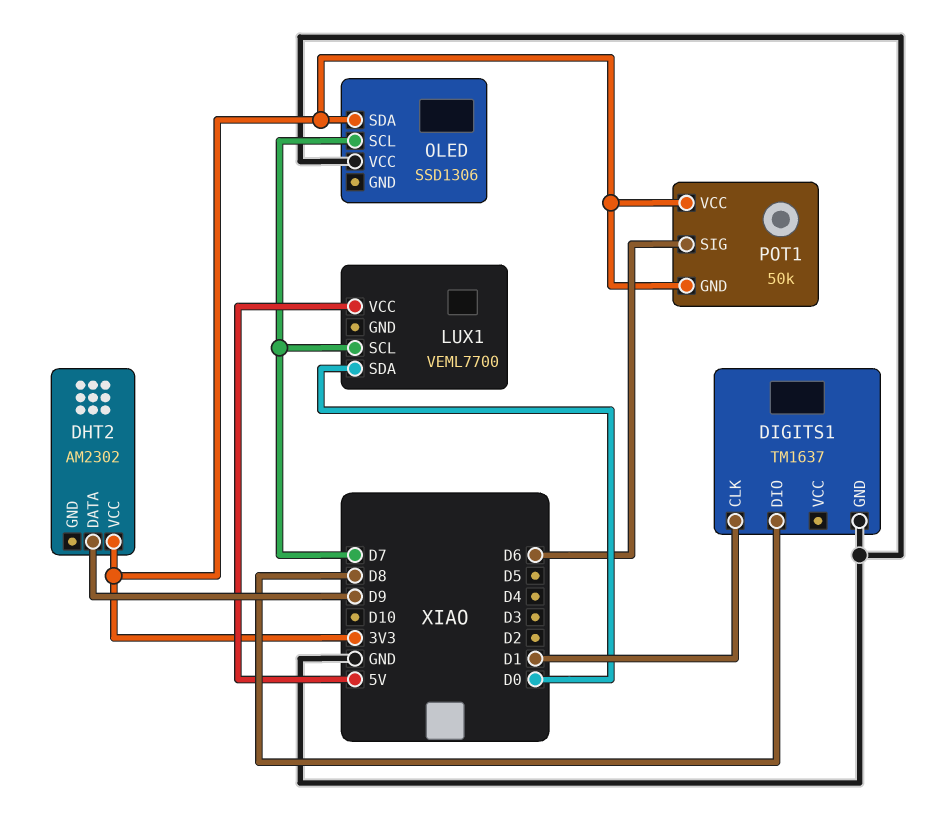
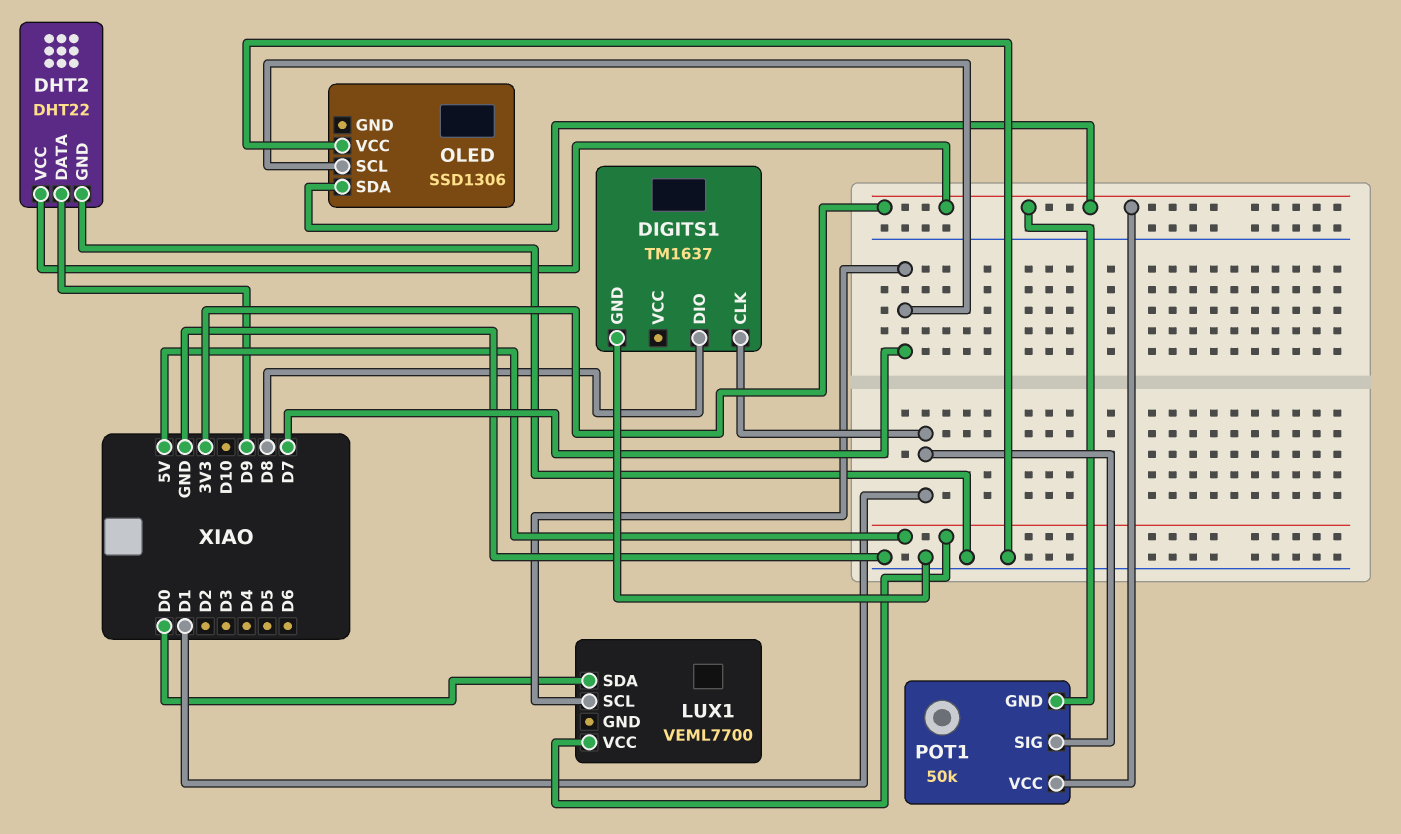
DHT2: AM2302 -> DHT22
DHT2 pin GND: none -> GND
POT1 pin SIG: D6 -> D1

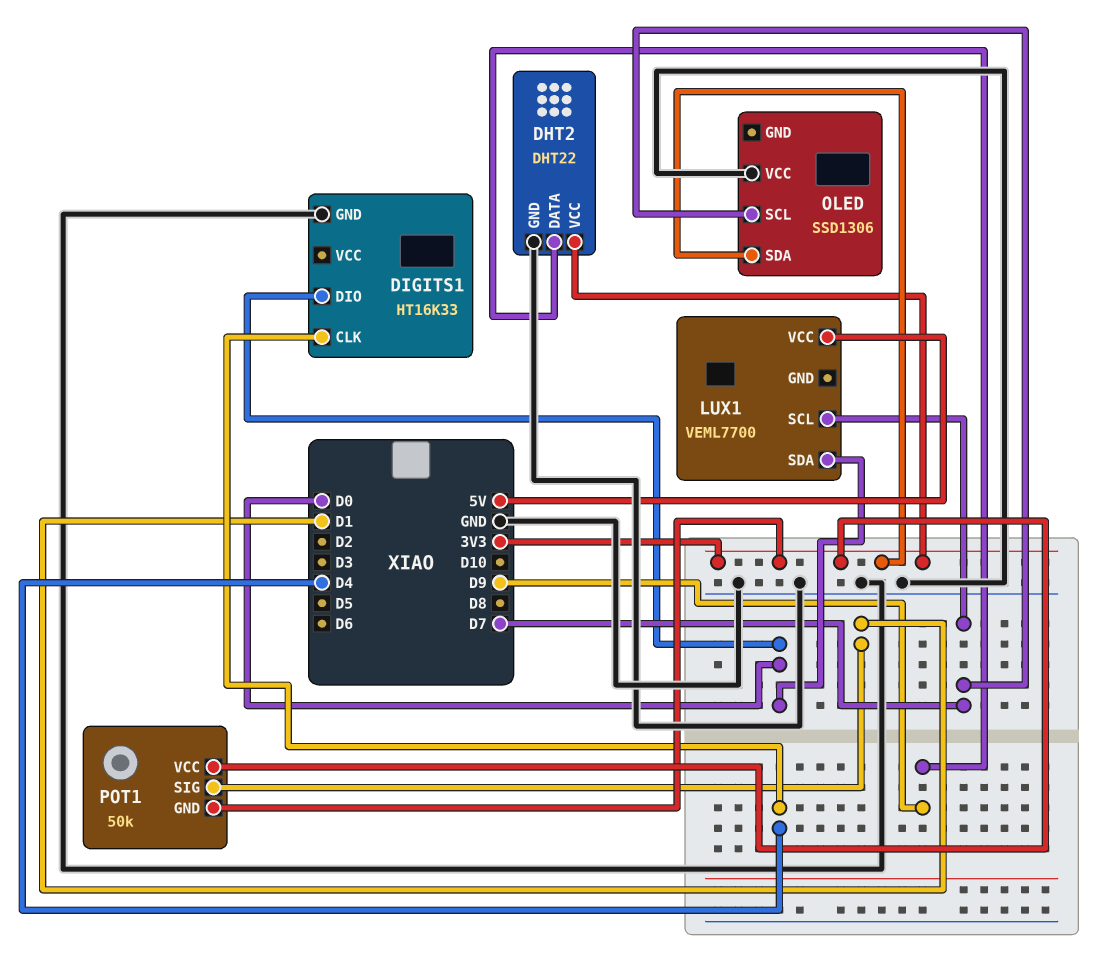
DIGITS1: TM1637 -> HT16K33
DIGITS1 pin CLK: D1 -> D4
DIGITS1 pin DIO: D8 -> D0

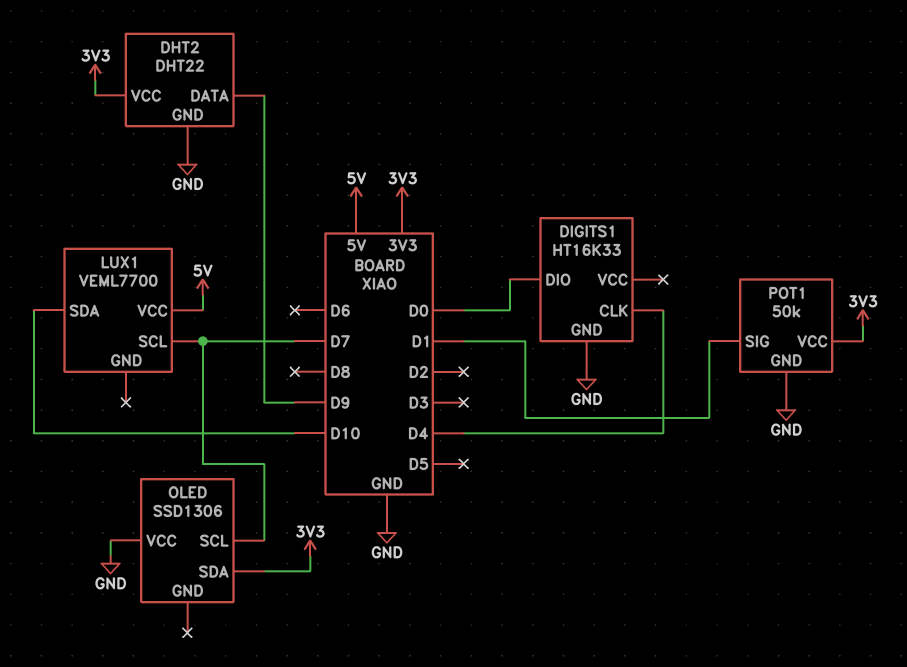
LUX1 pin SDA: D0 -> D10
POT1 pin GND: 3V3 -> GND

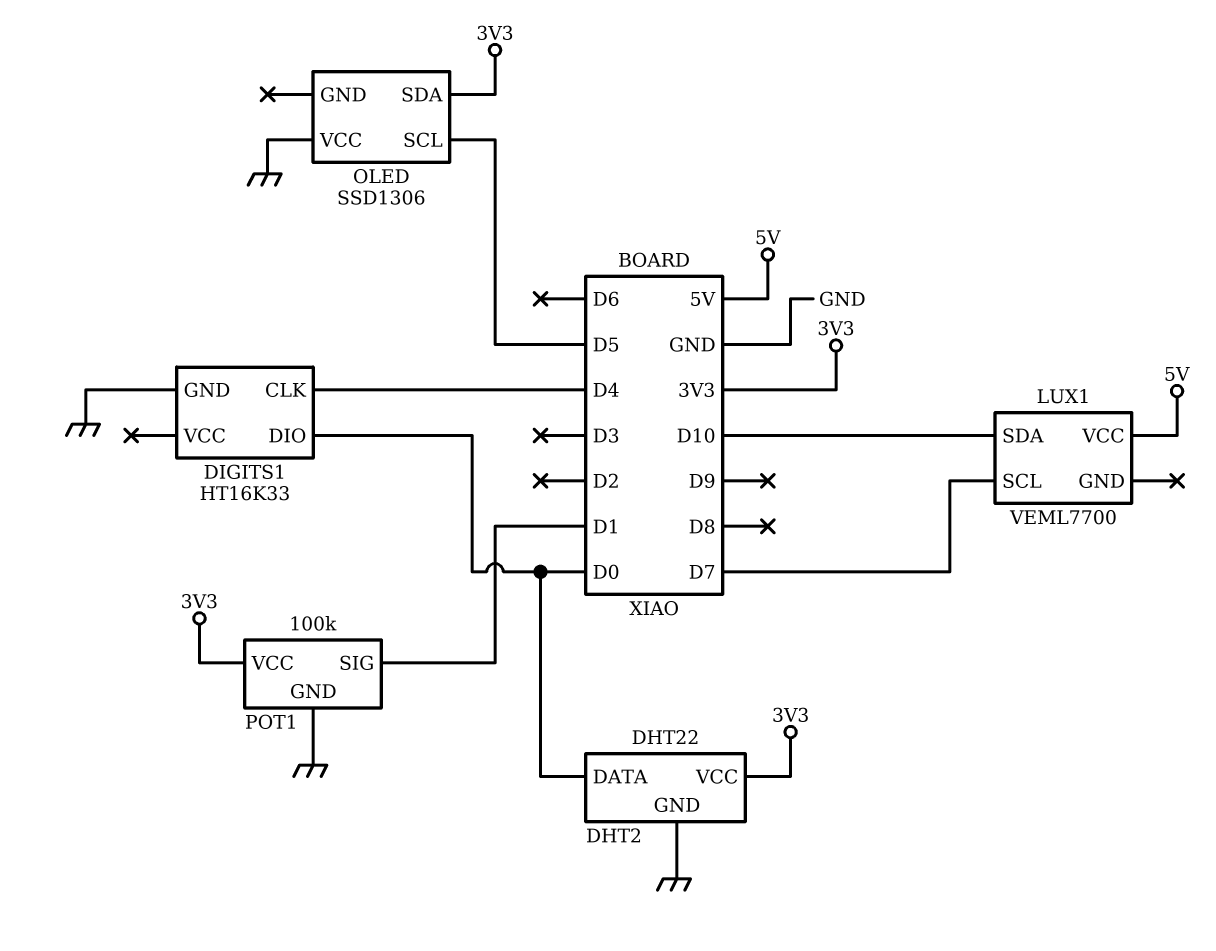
DHT2 pin DATA: D9 -> D0
OLED pin SCL: D7 -> D5
POT1: 50k -> 100k

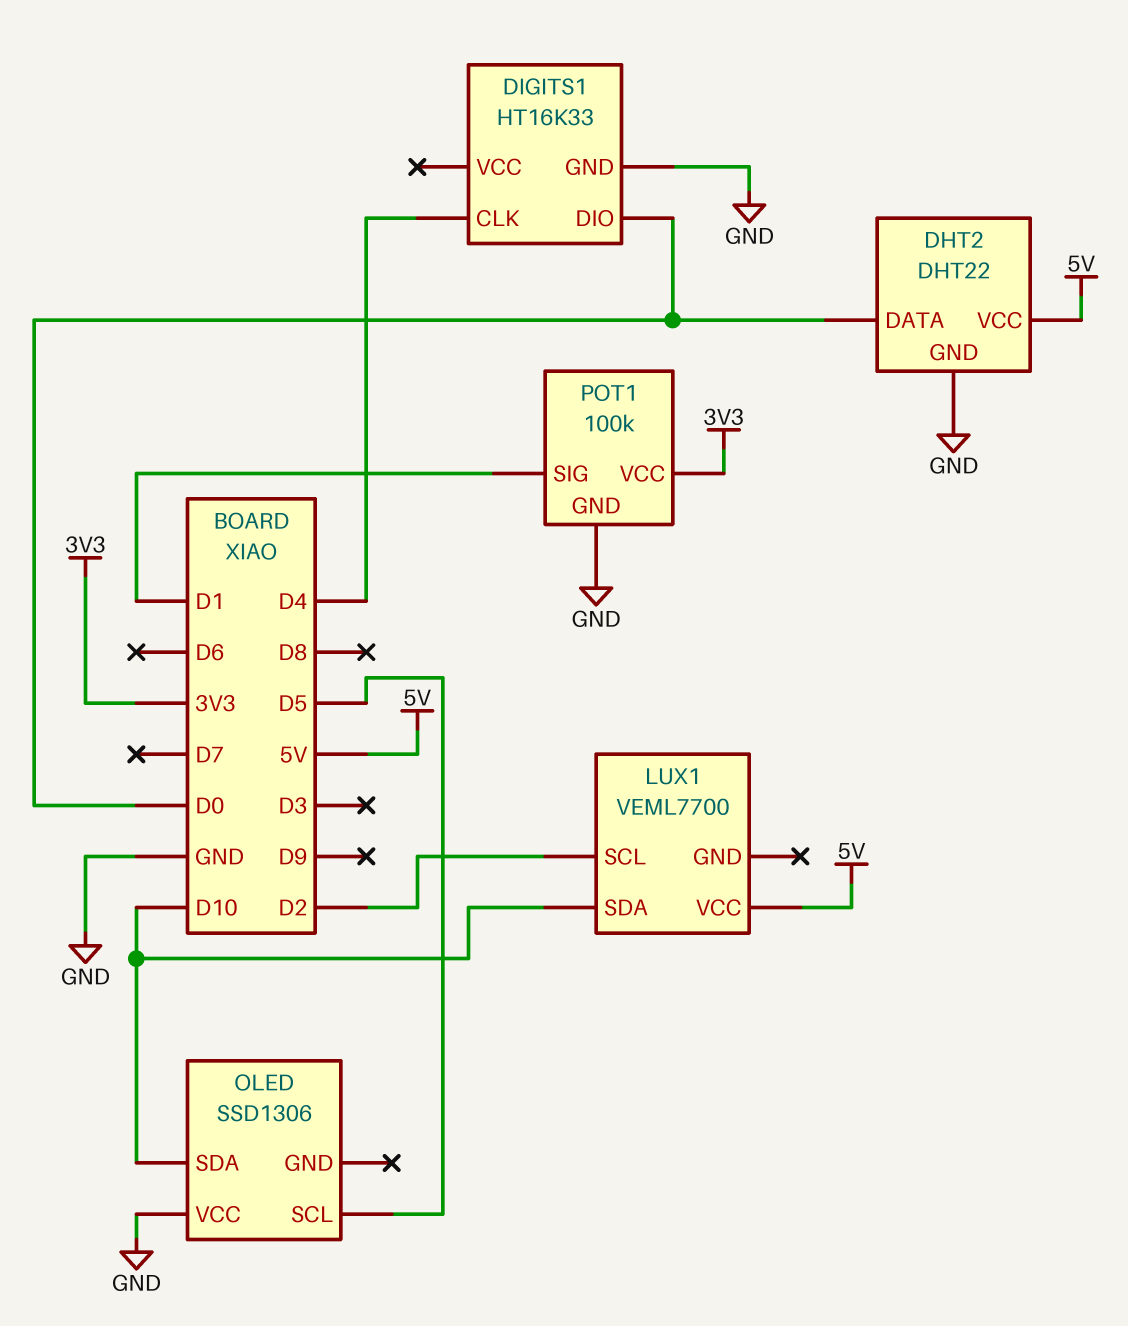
DHT2 pin VCC: 3V3 -> 5V
LUX1 pin SCL: D7 -> D2
OLED pin SDA: 3V3 -> D10

